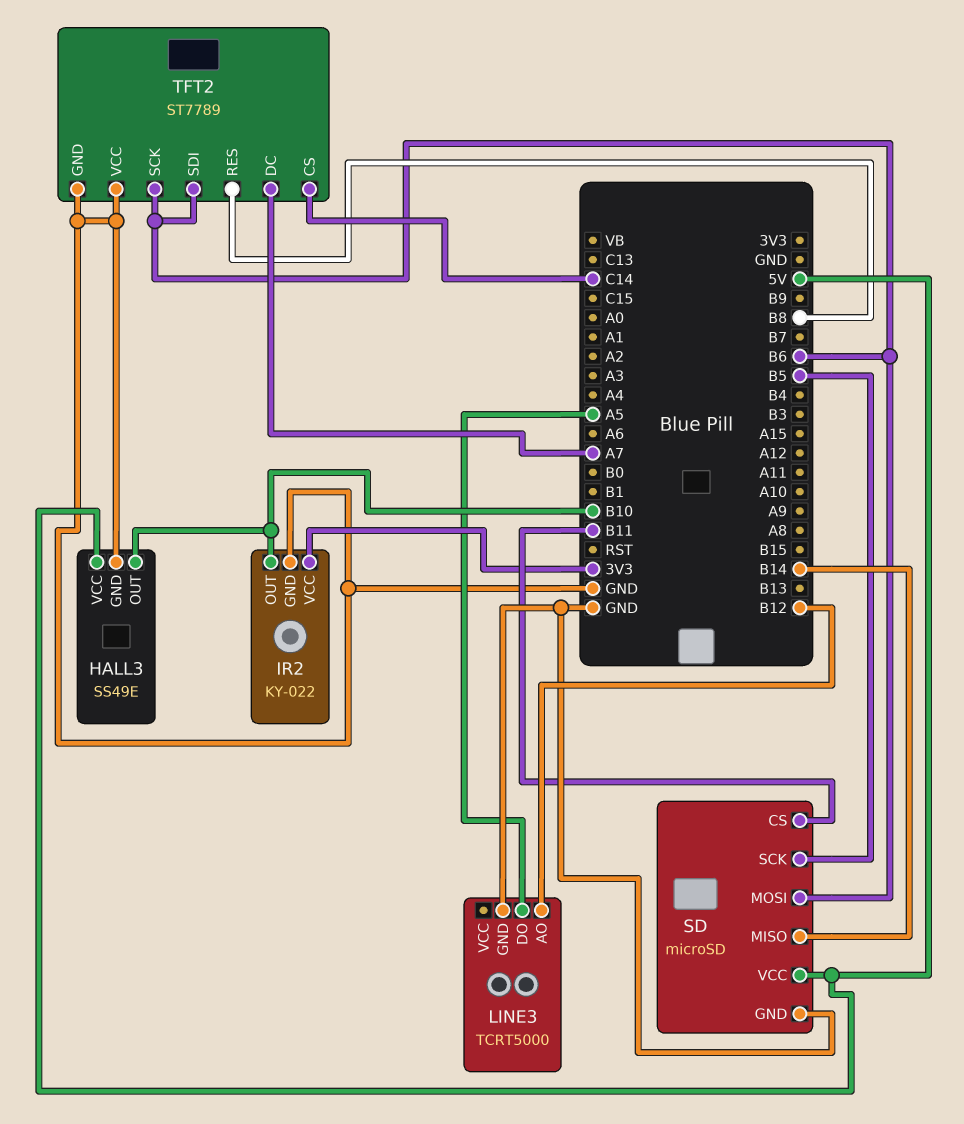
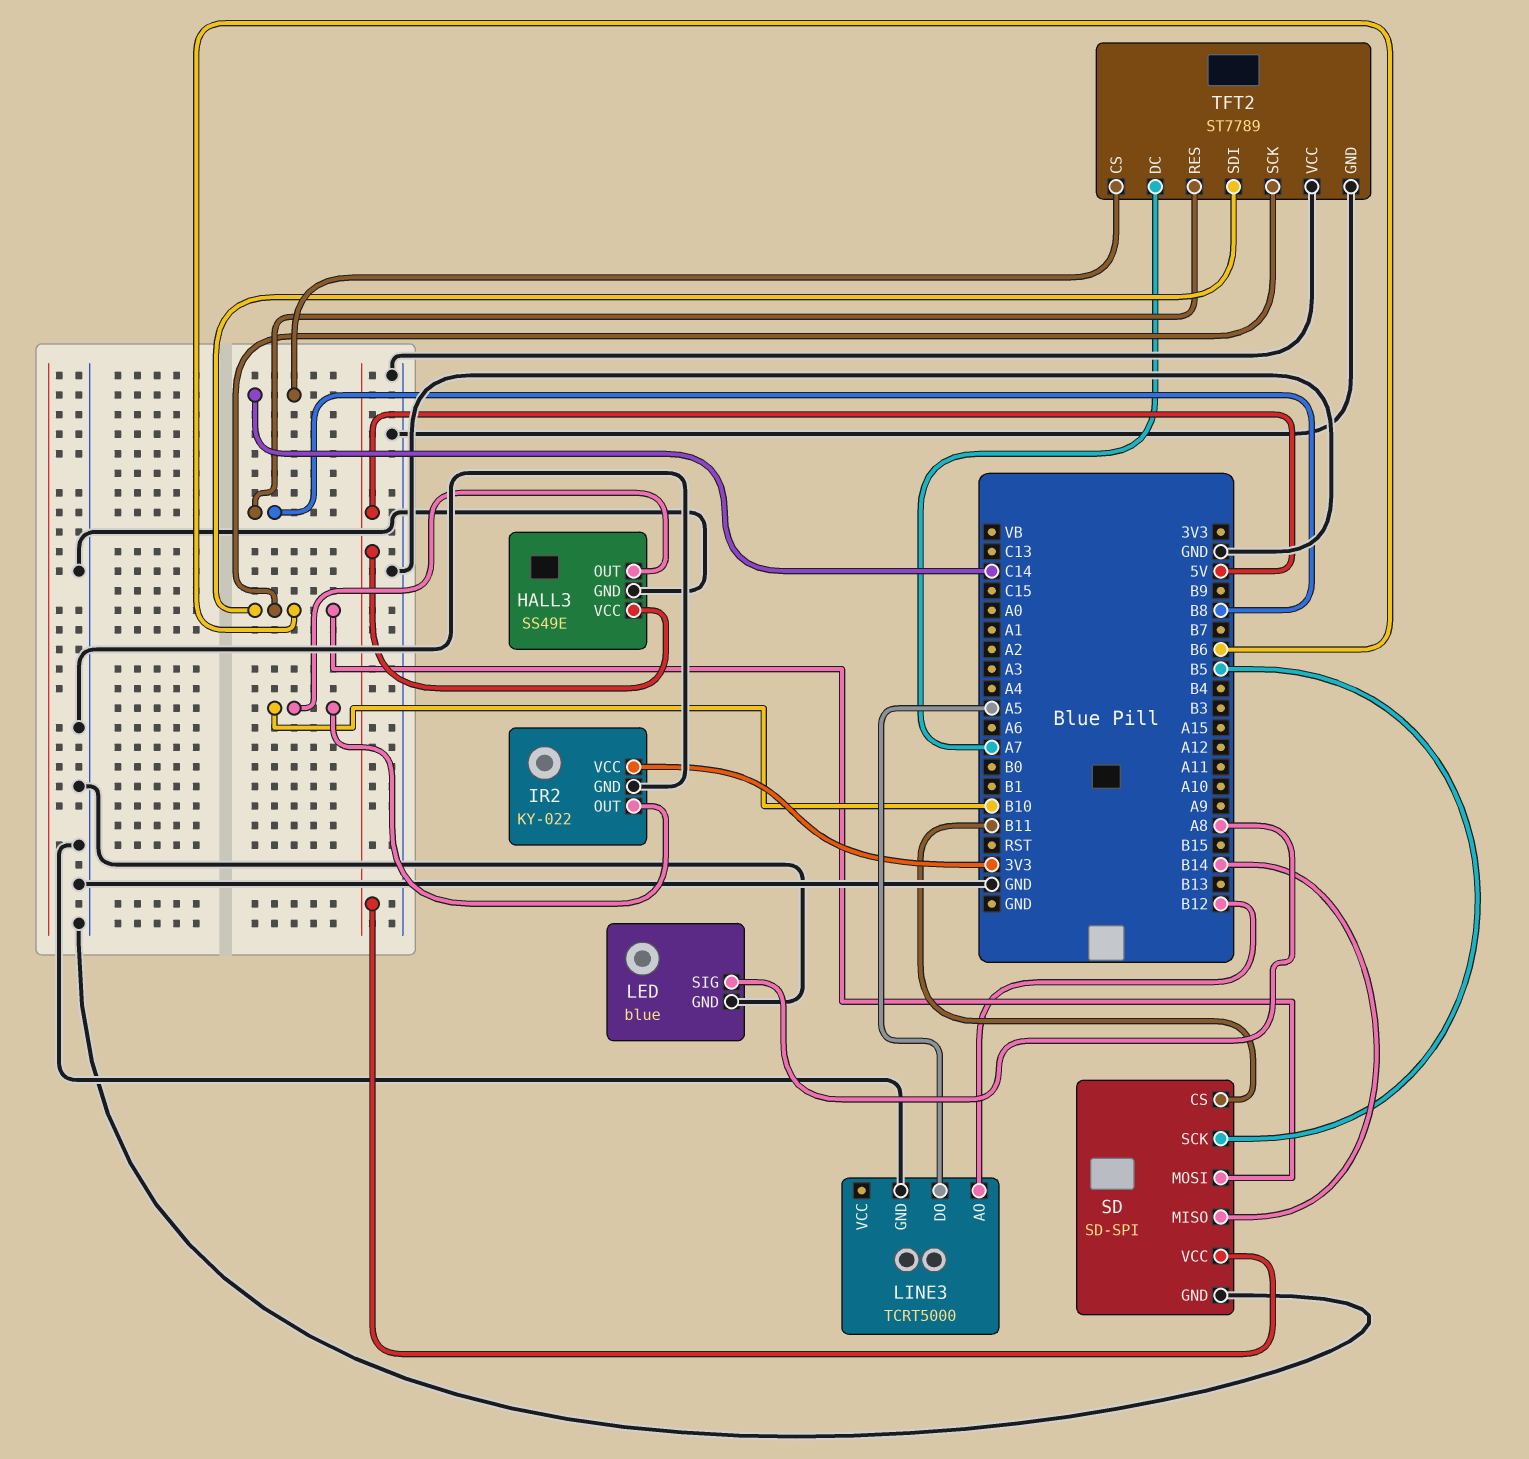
LED: none -> blue
LED pin GND: none -> GND
LED pin SIG: none -> A8
SD: microSD -> SD-SPI

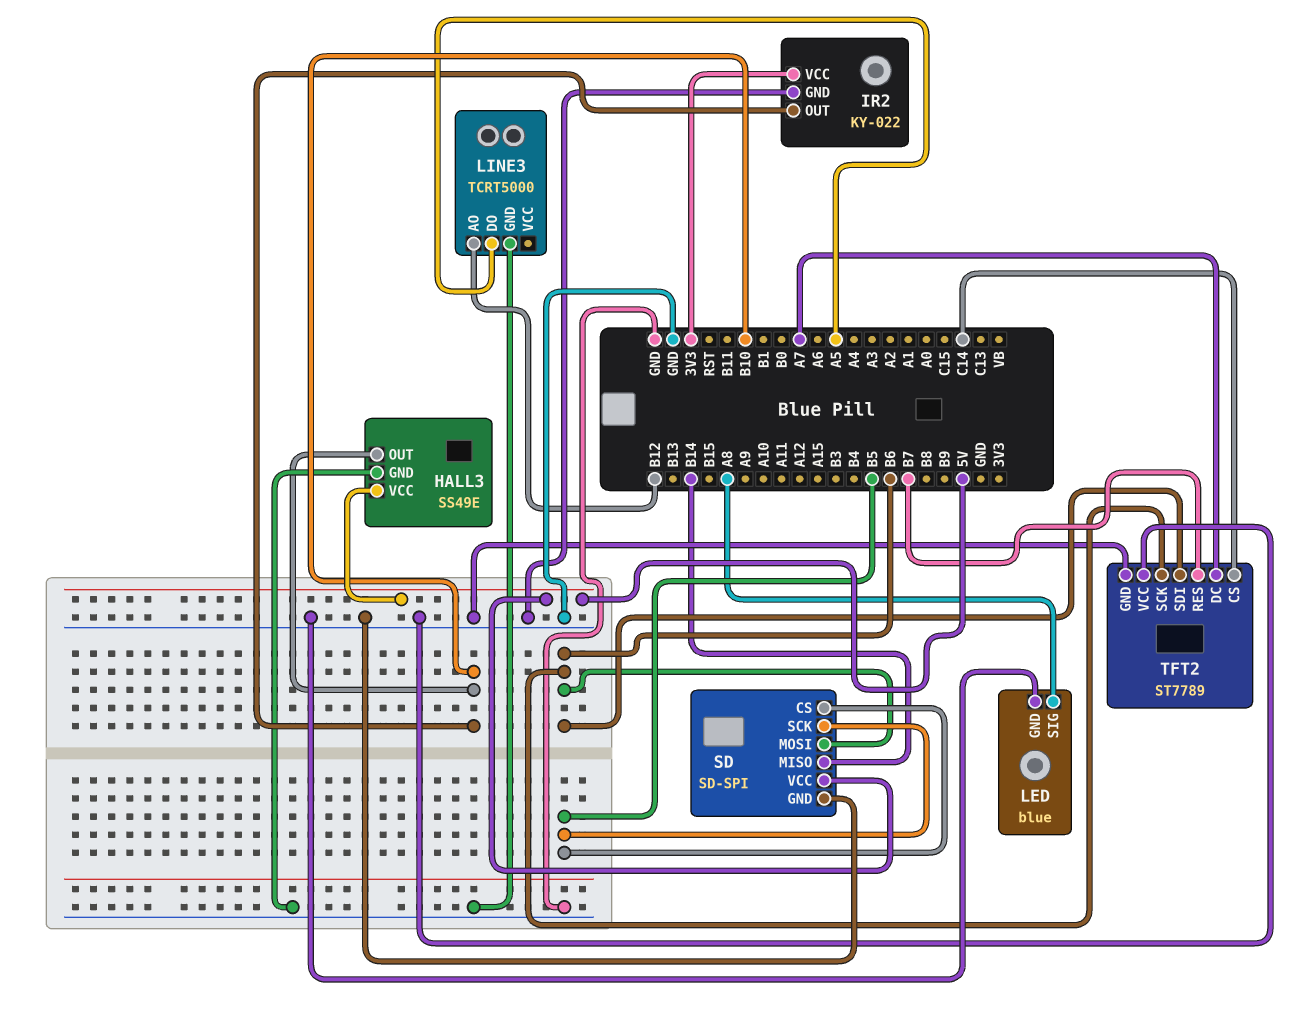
SD pin CS: B11 -> B5
TFT2 pin RES: B8 -> B7

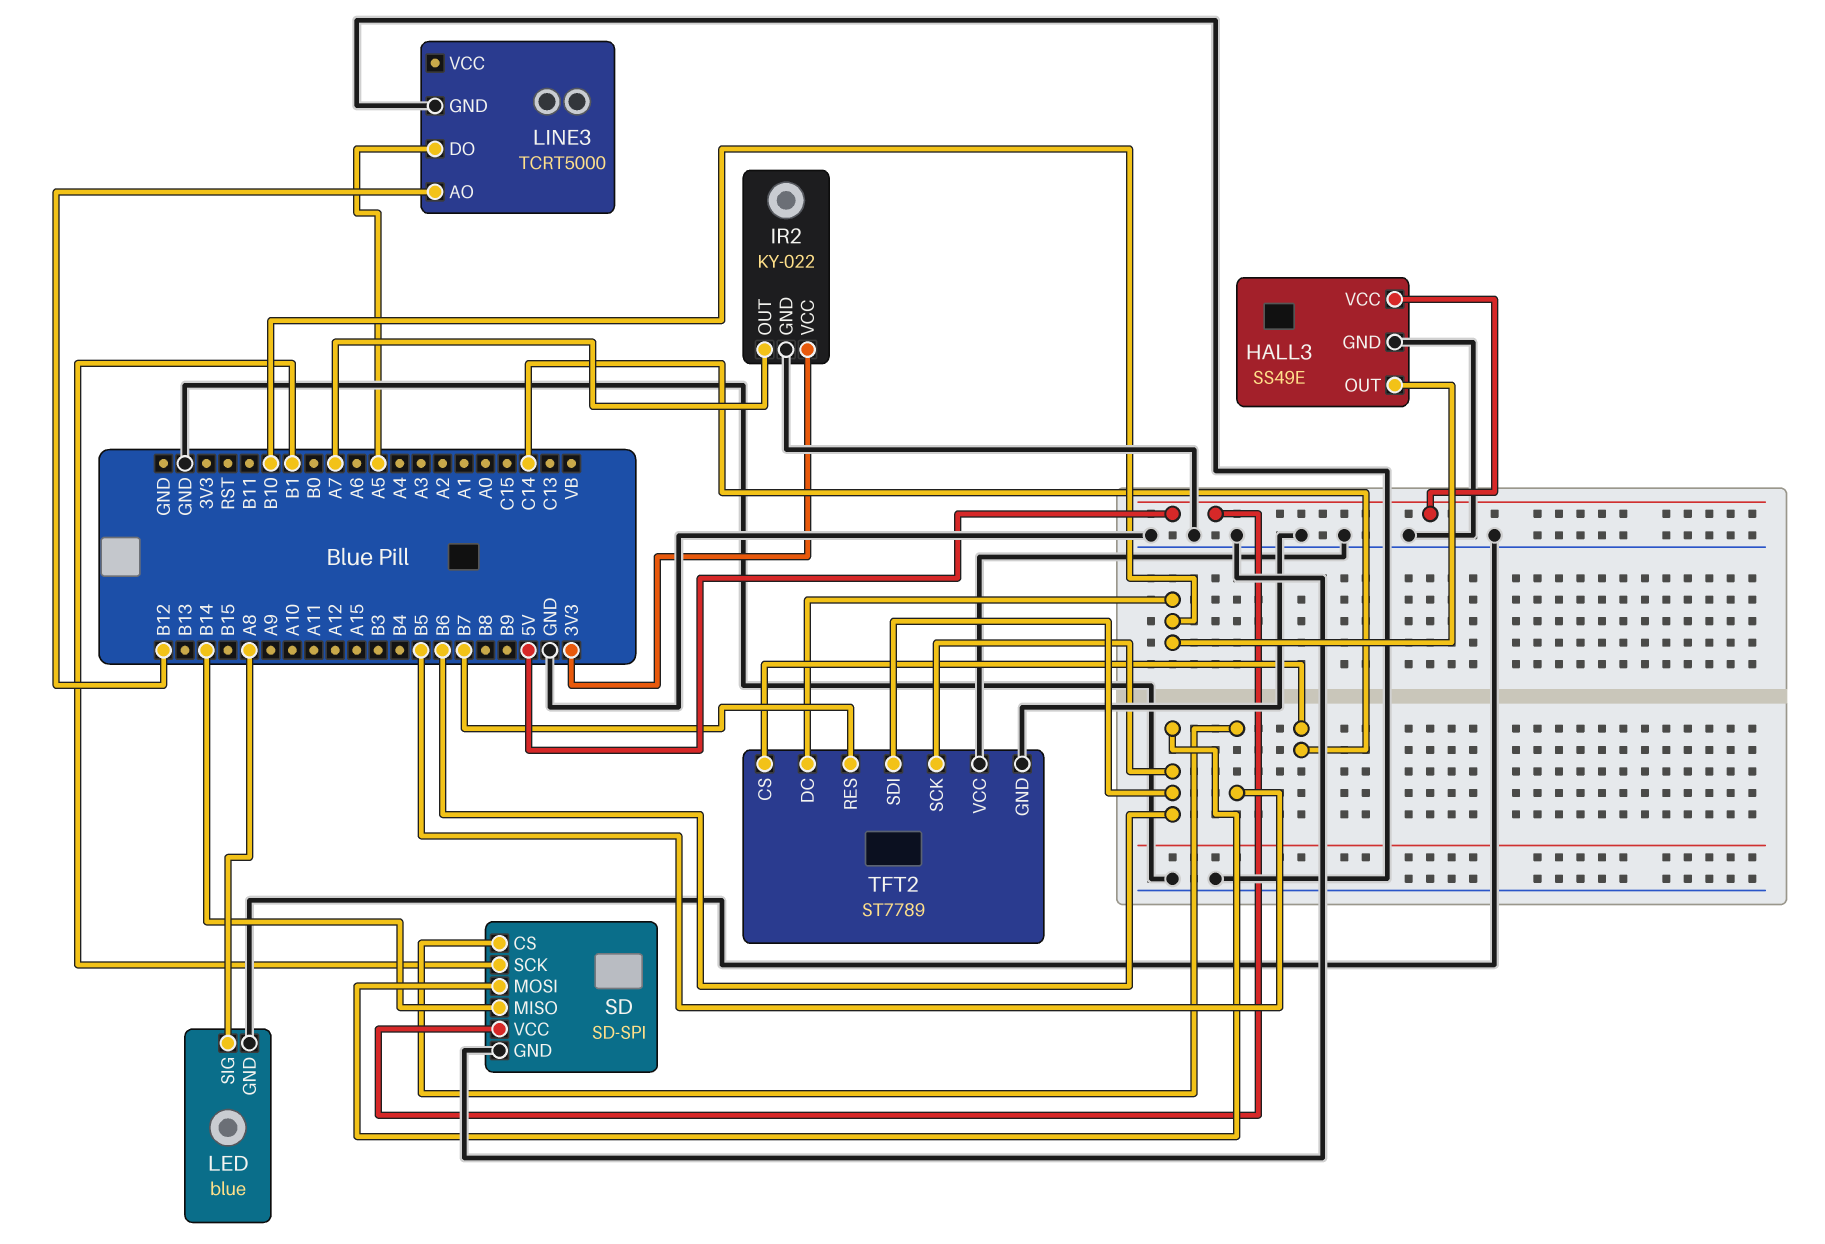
IR2 pin OUT: B10 -> A7
SD pin SCK: B5 -> B1
TFT2 pin DC: A7 -> B10

